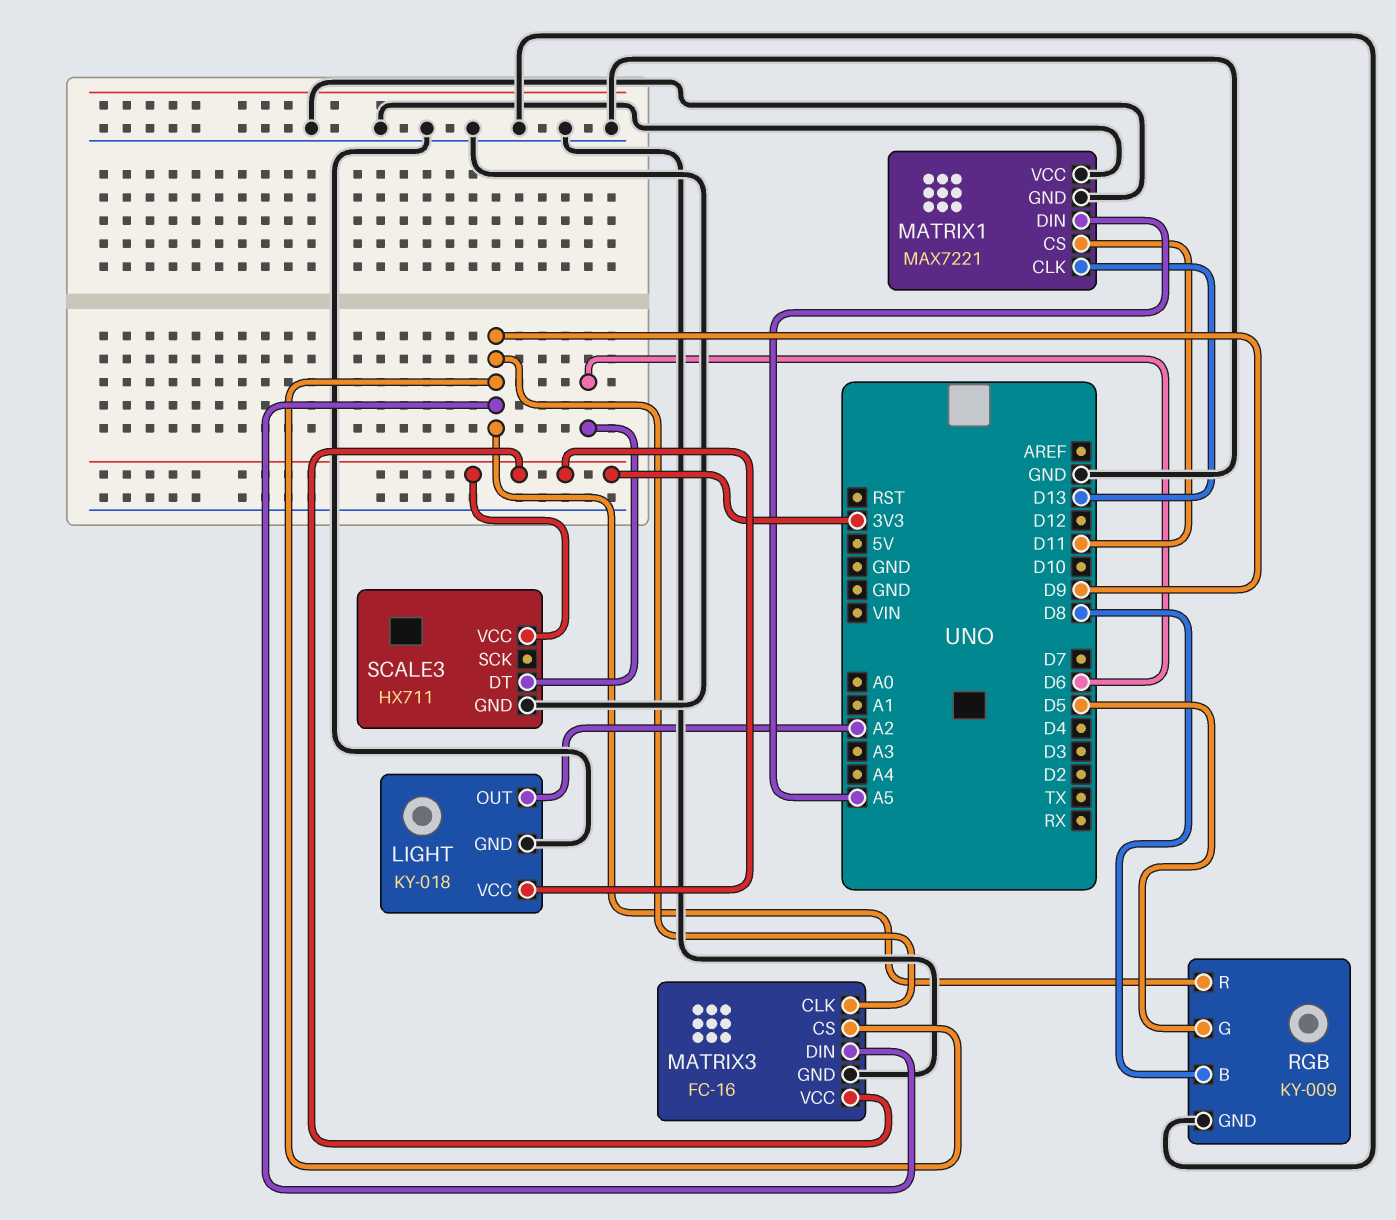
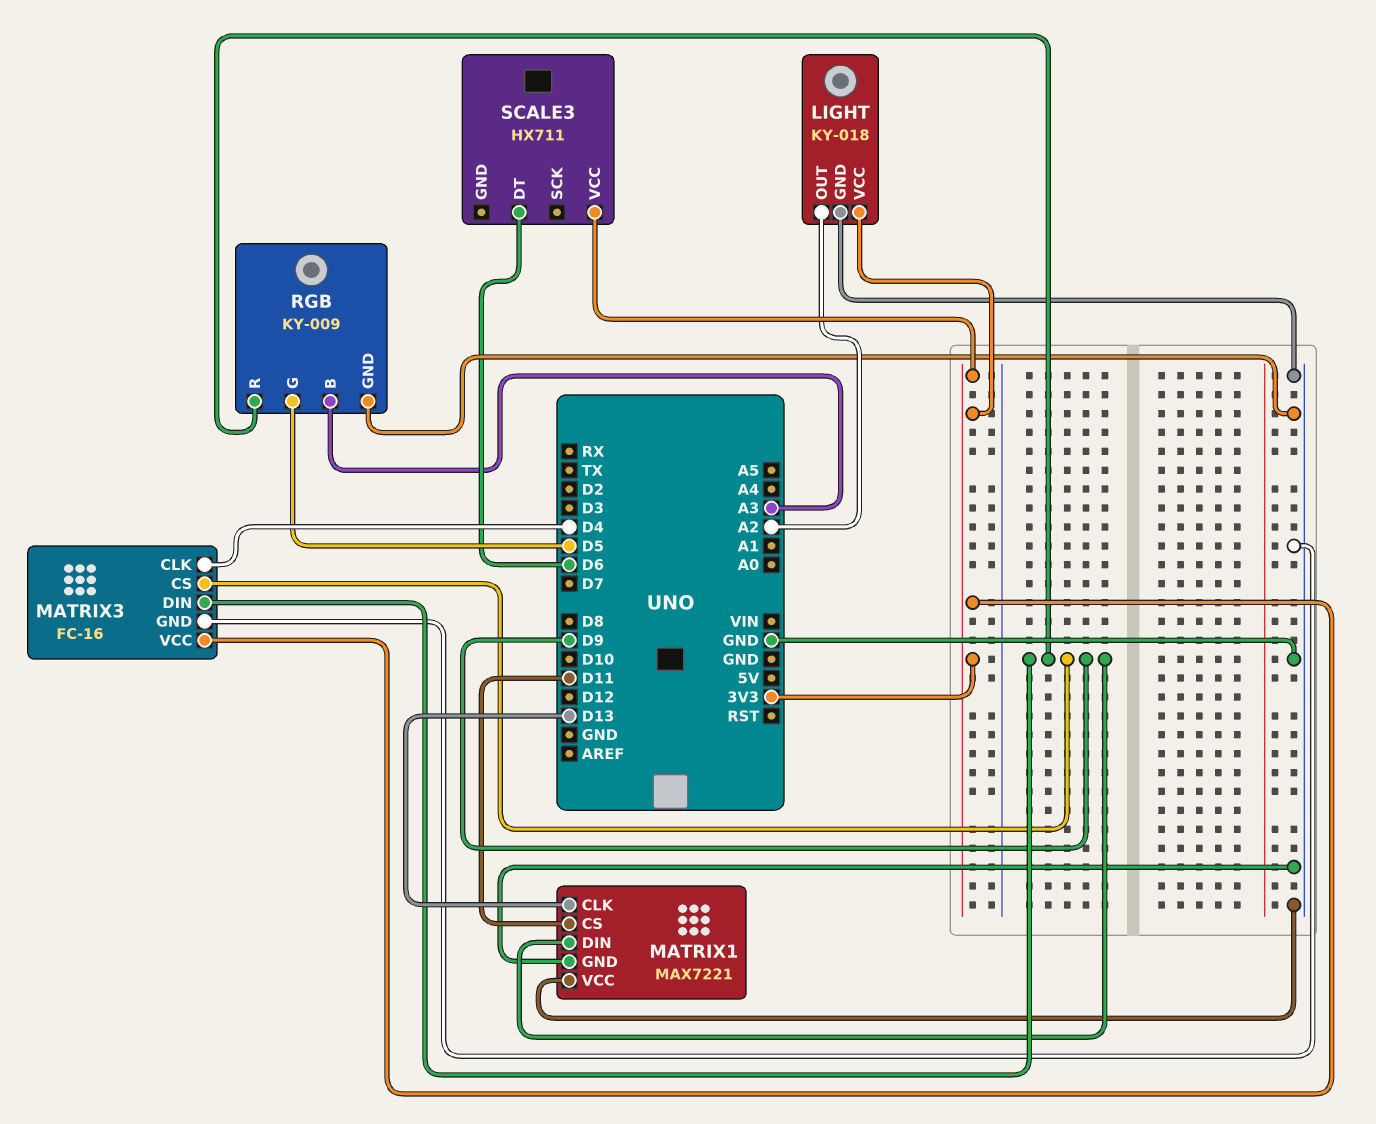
MATRIX1 pin DIN: A5 -> D9
MATRIX3 pin CLK: D9 -> D4
RGB pin B: D8 -> A3
SCALE3 pin GND: GND -> none

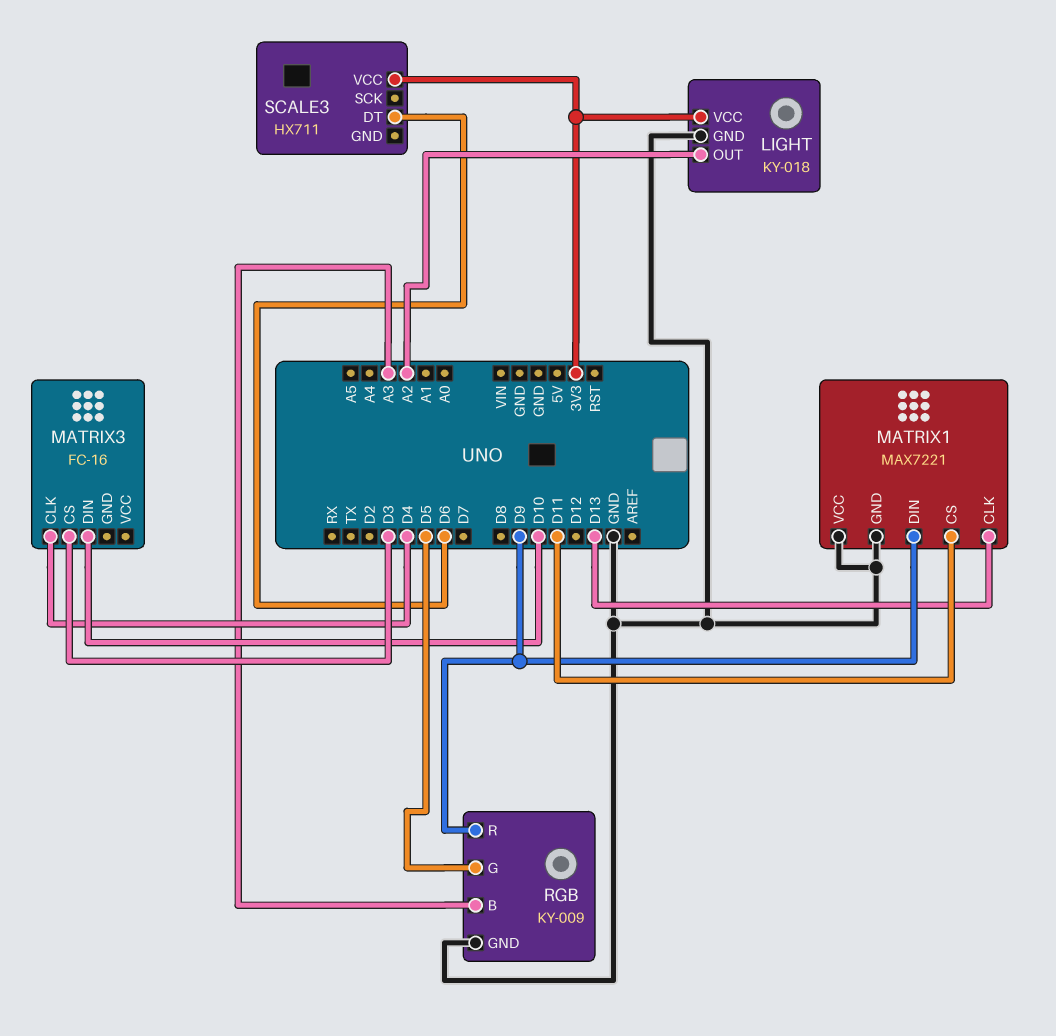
MATRIX3 pin CS: D9 -> D3
MATRIX3 pin DIN: D9 -> D10
MATRIX3 pin GND: GND -> none
MATRIX3 pin VCC: 3V3 -> none

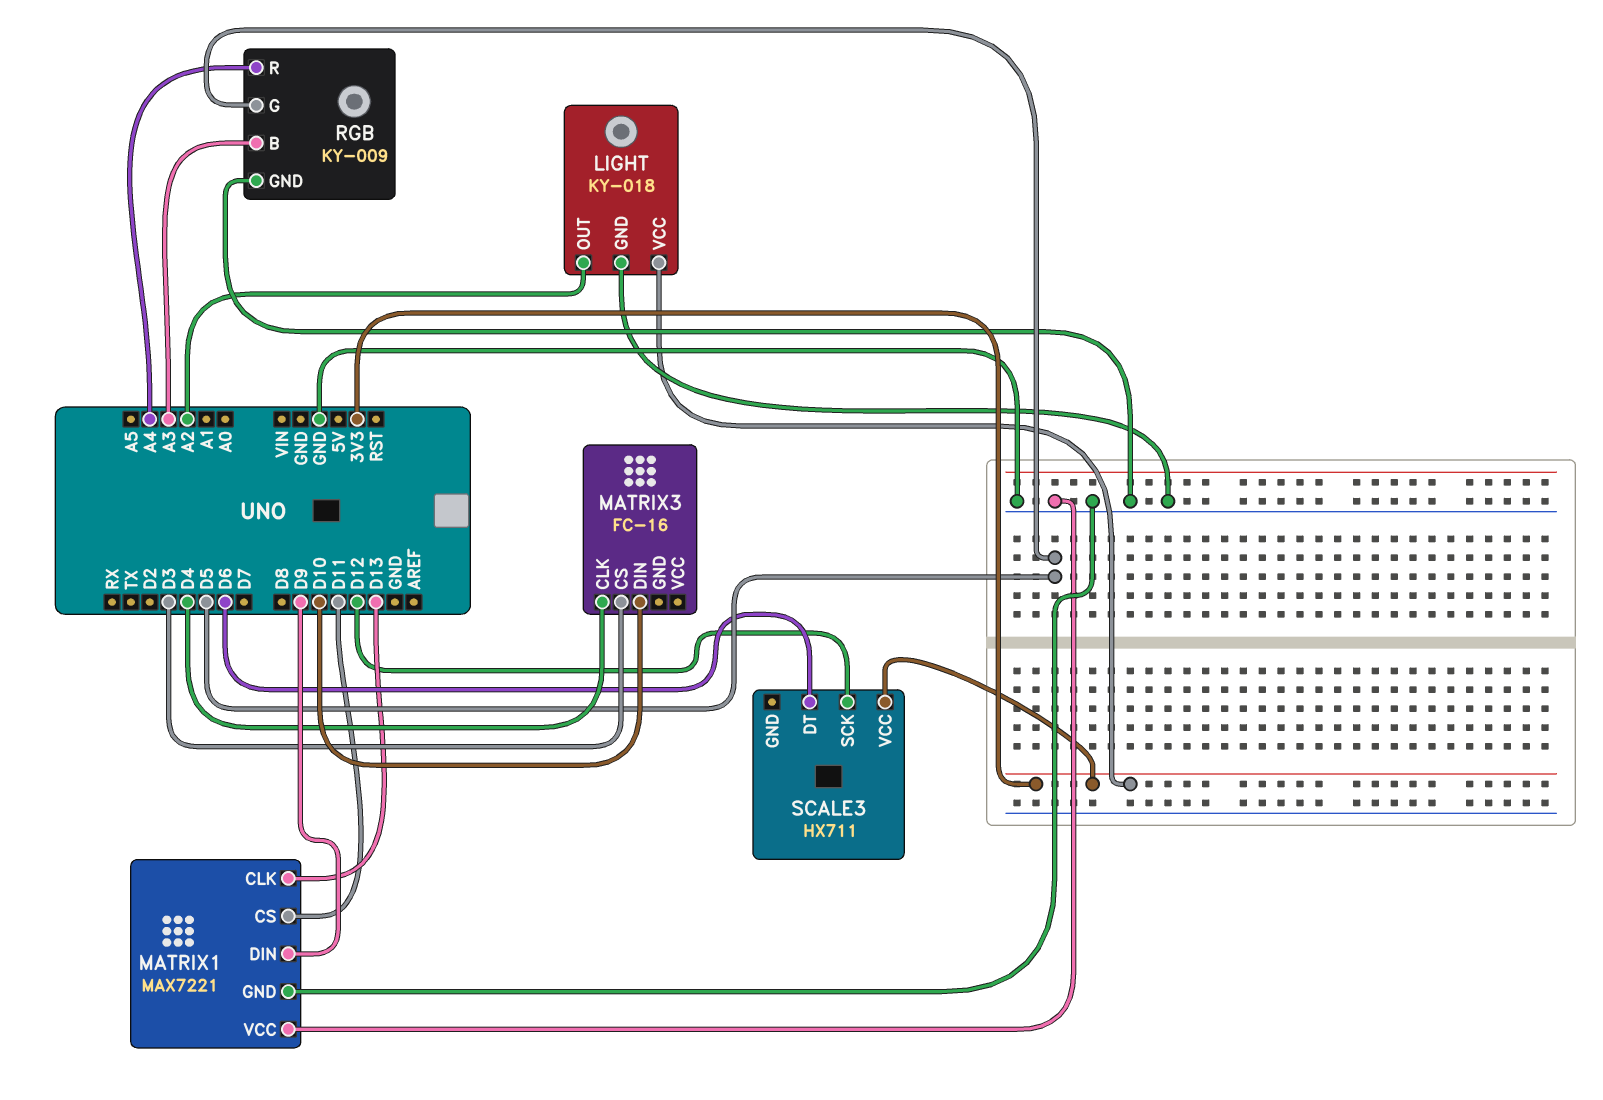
RGB pin R: D9 -> A4
SCALE3 pin SCK: none -> D12

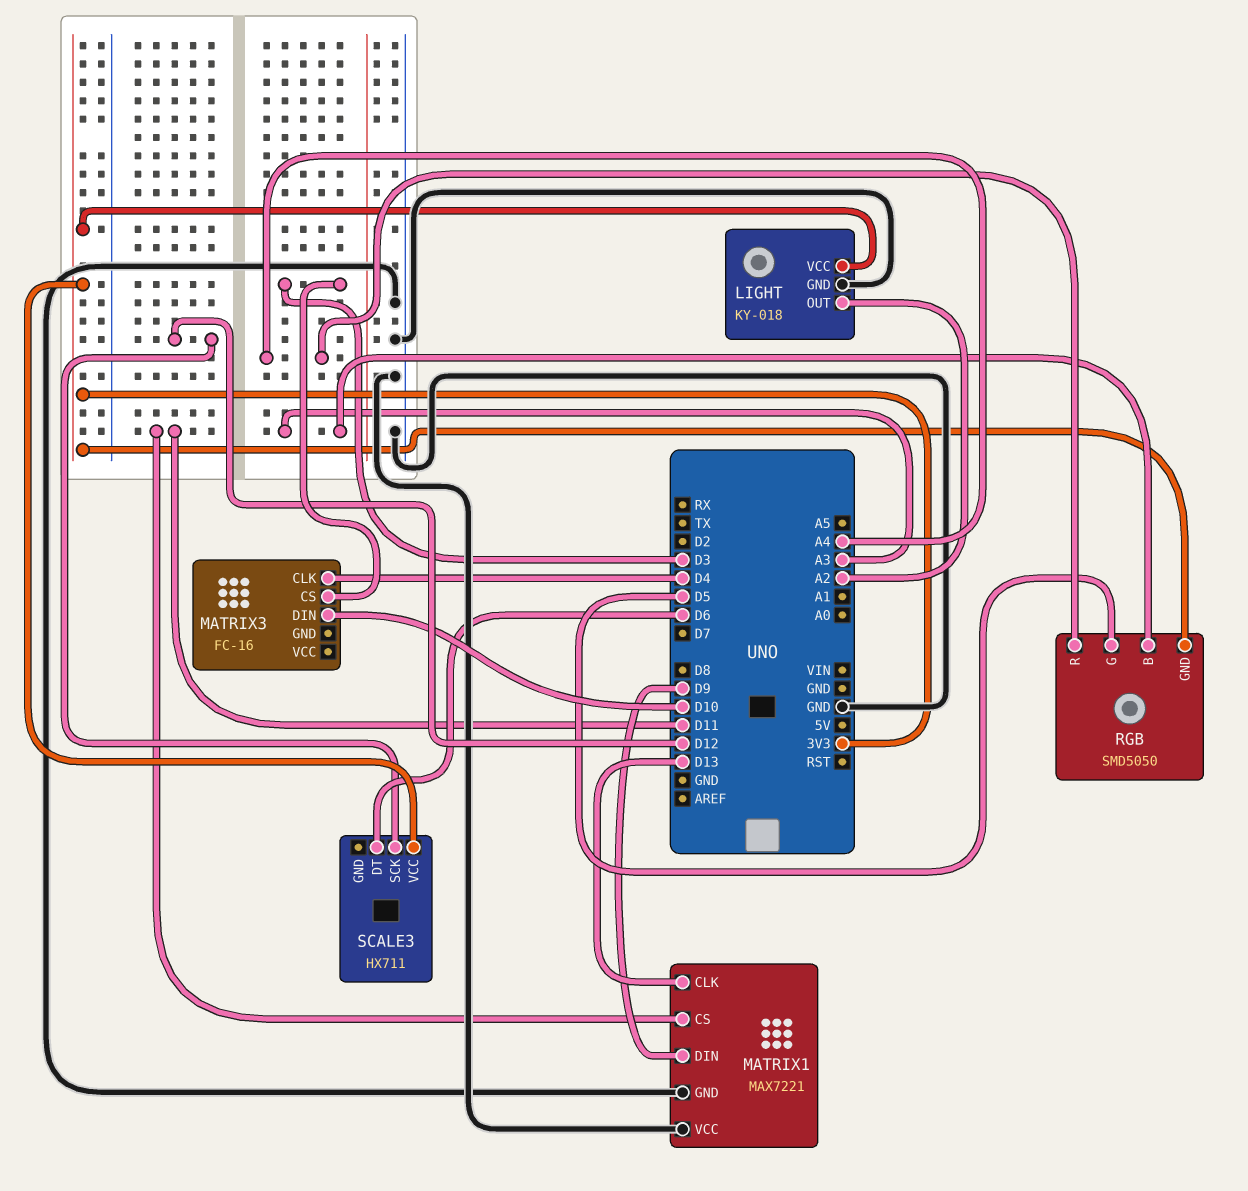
RGB: KY-009 -> SMD5050
RGB pin GND: GND -> 3V3

